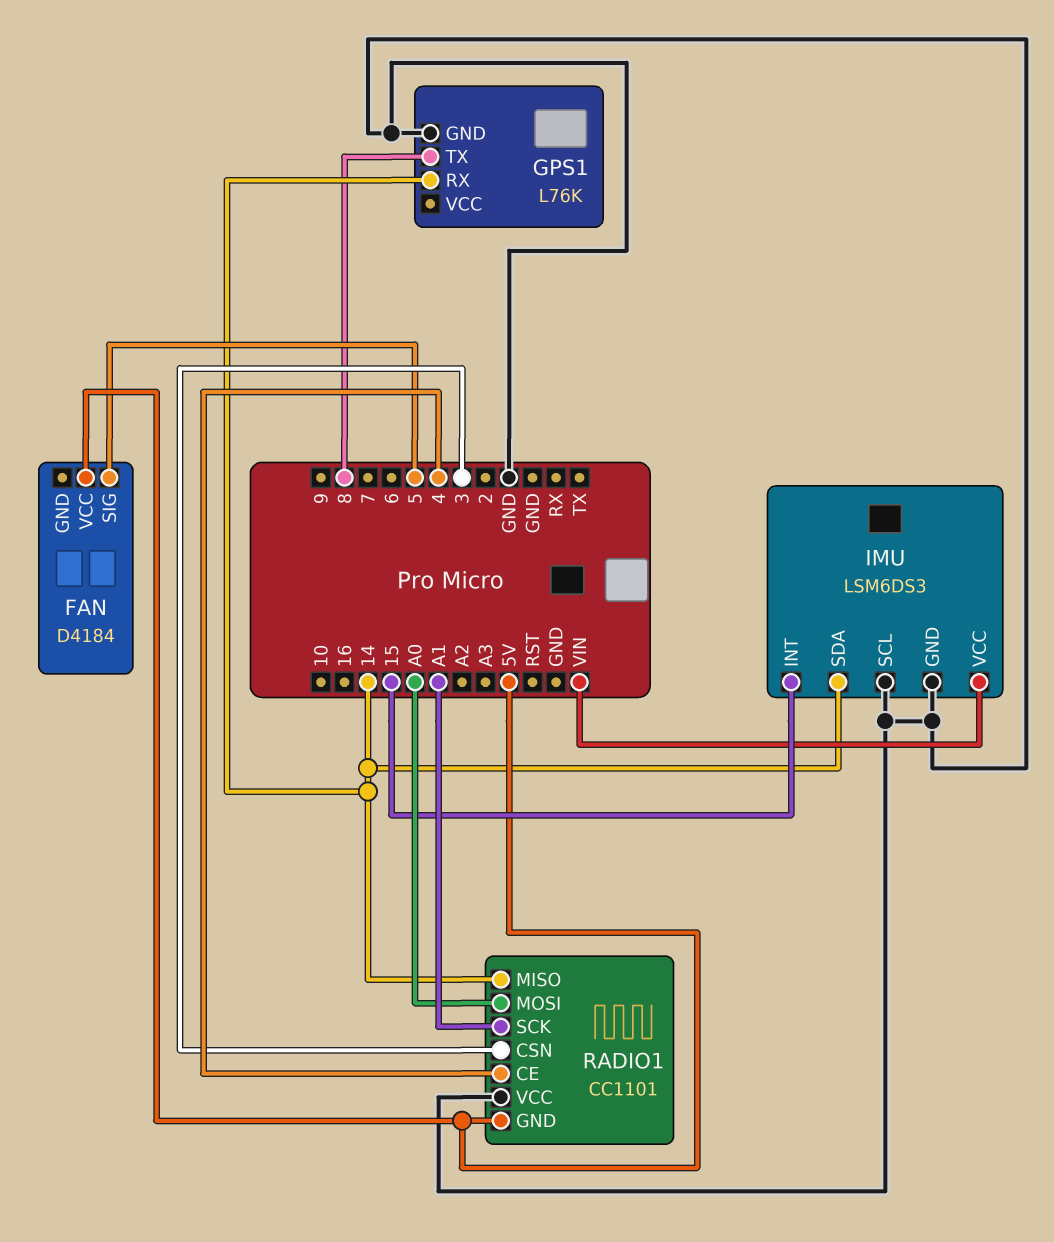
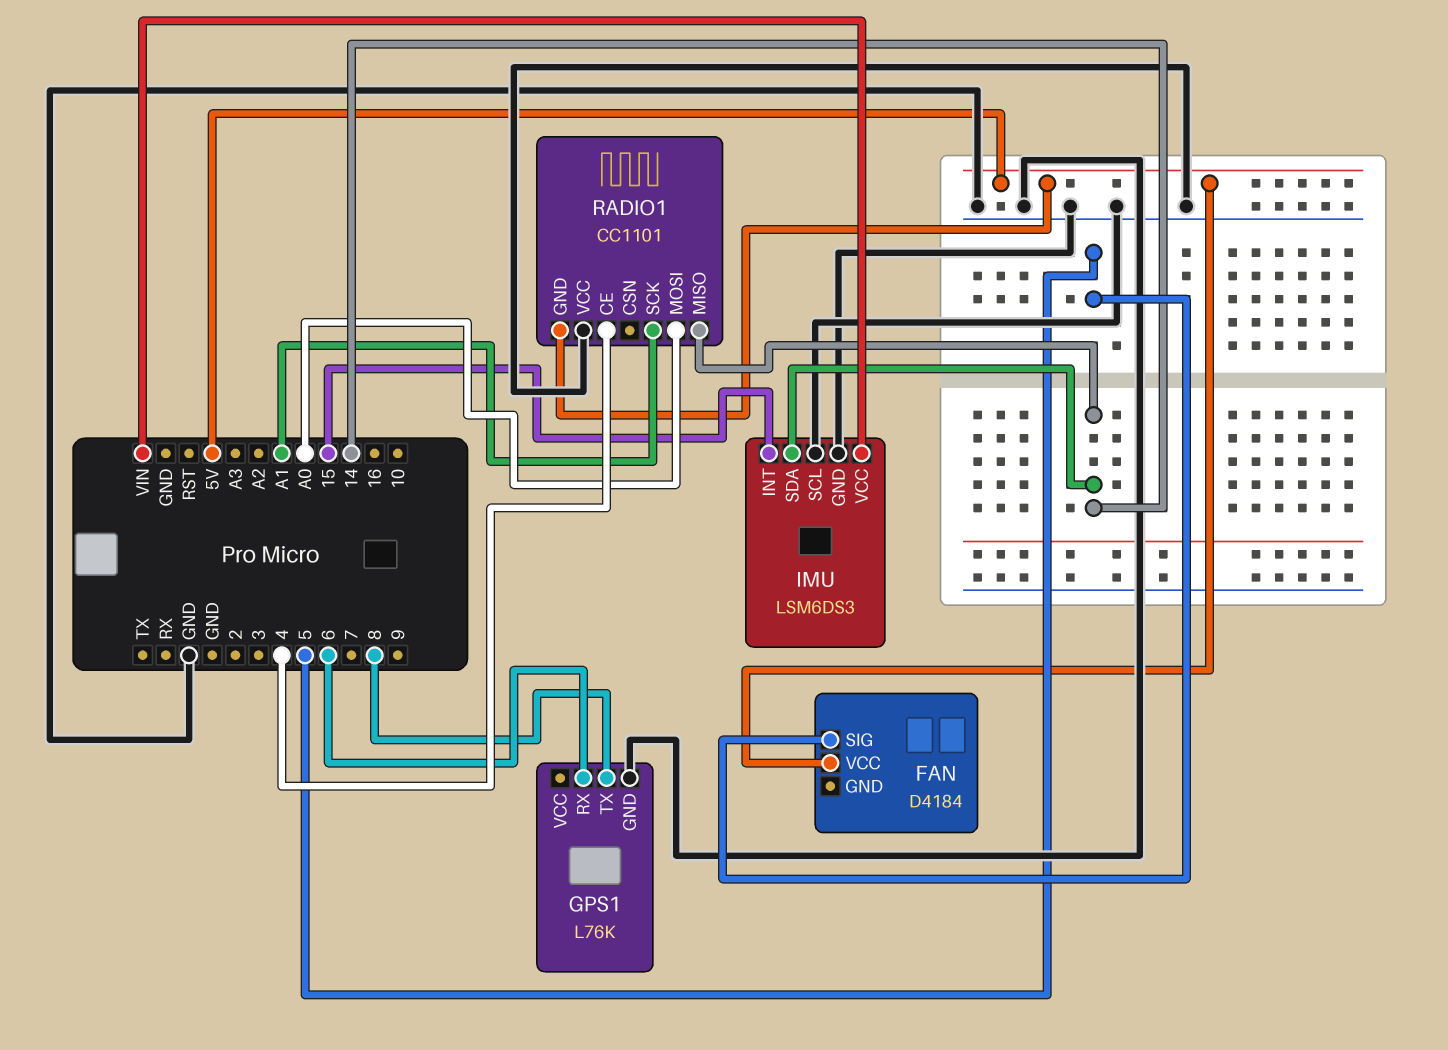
GPS1 pin RX: 14 -> 6
RADIO1 pin CSN: 3 -> none

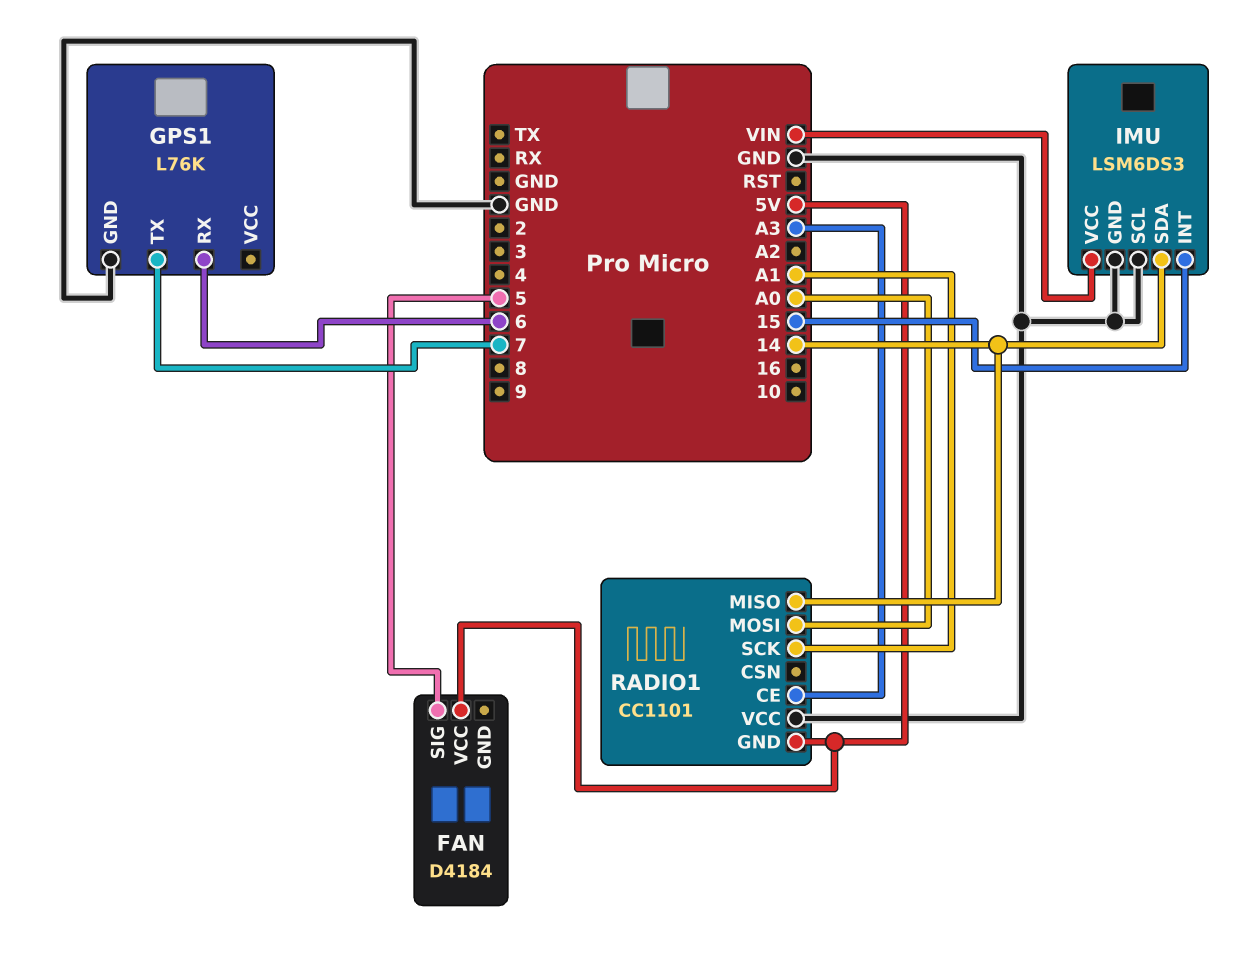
GPS1 pin TX: 8 -> 7
RADIO1 pin CE: 4 -> A3

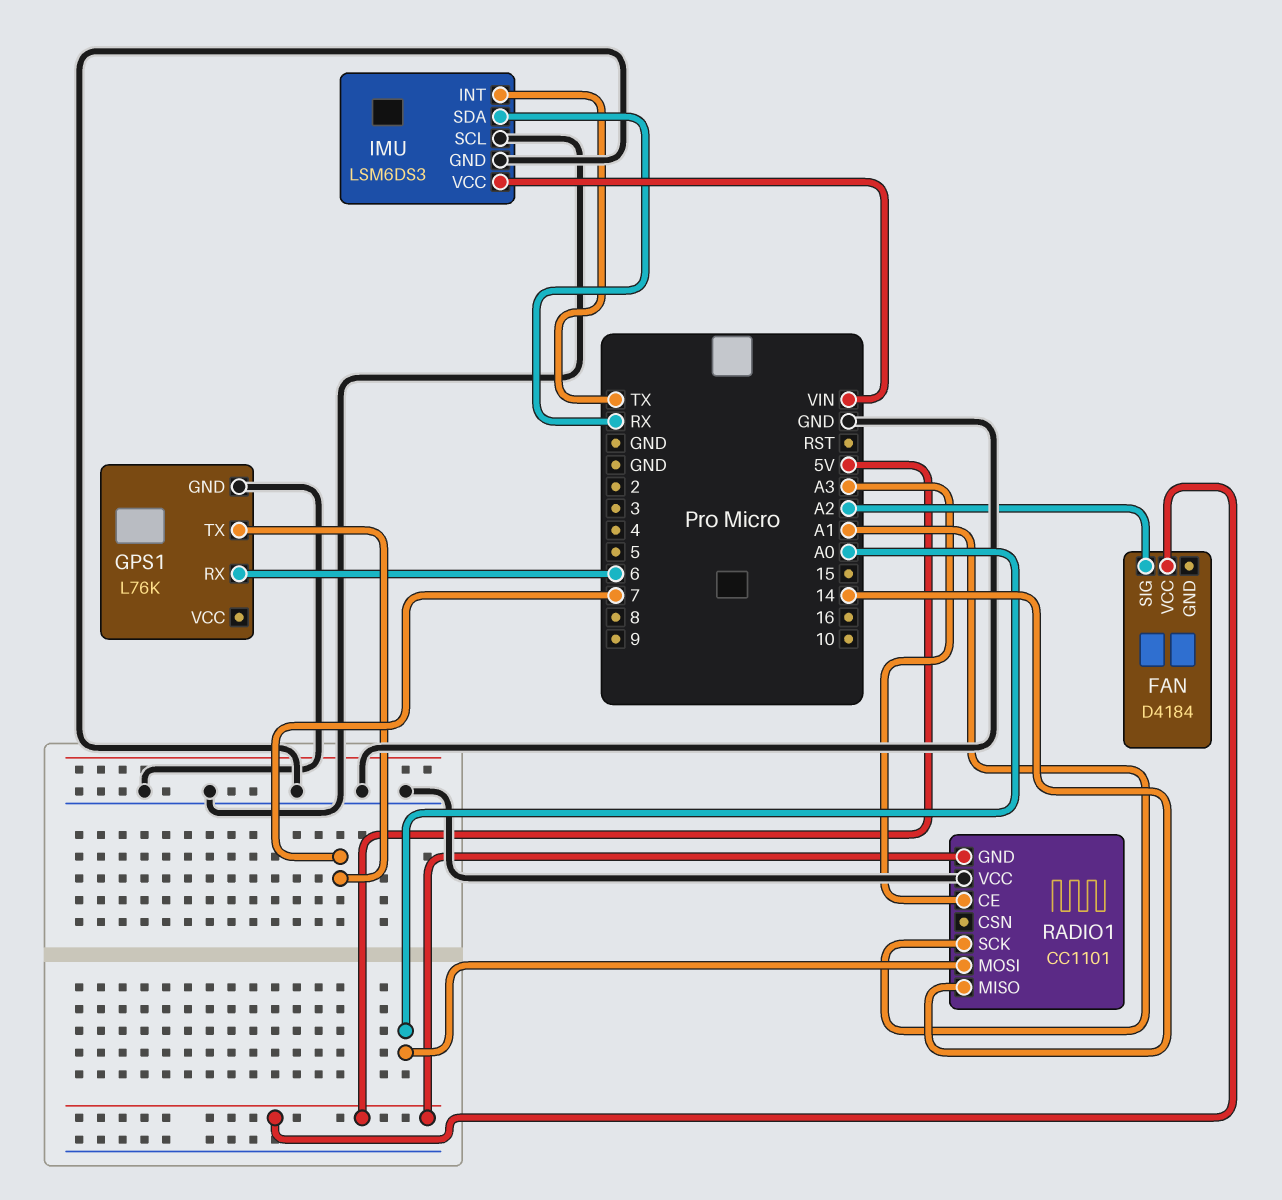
FAN pin SIG: 5 -> A2
IMU pin INT: 15 -> TX
IMU pin SDA: 14 -> RX

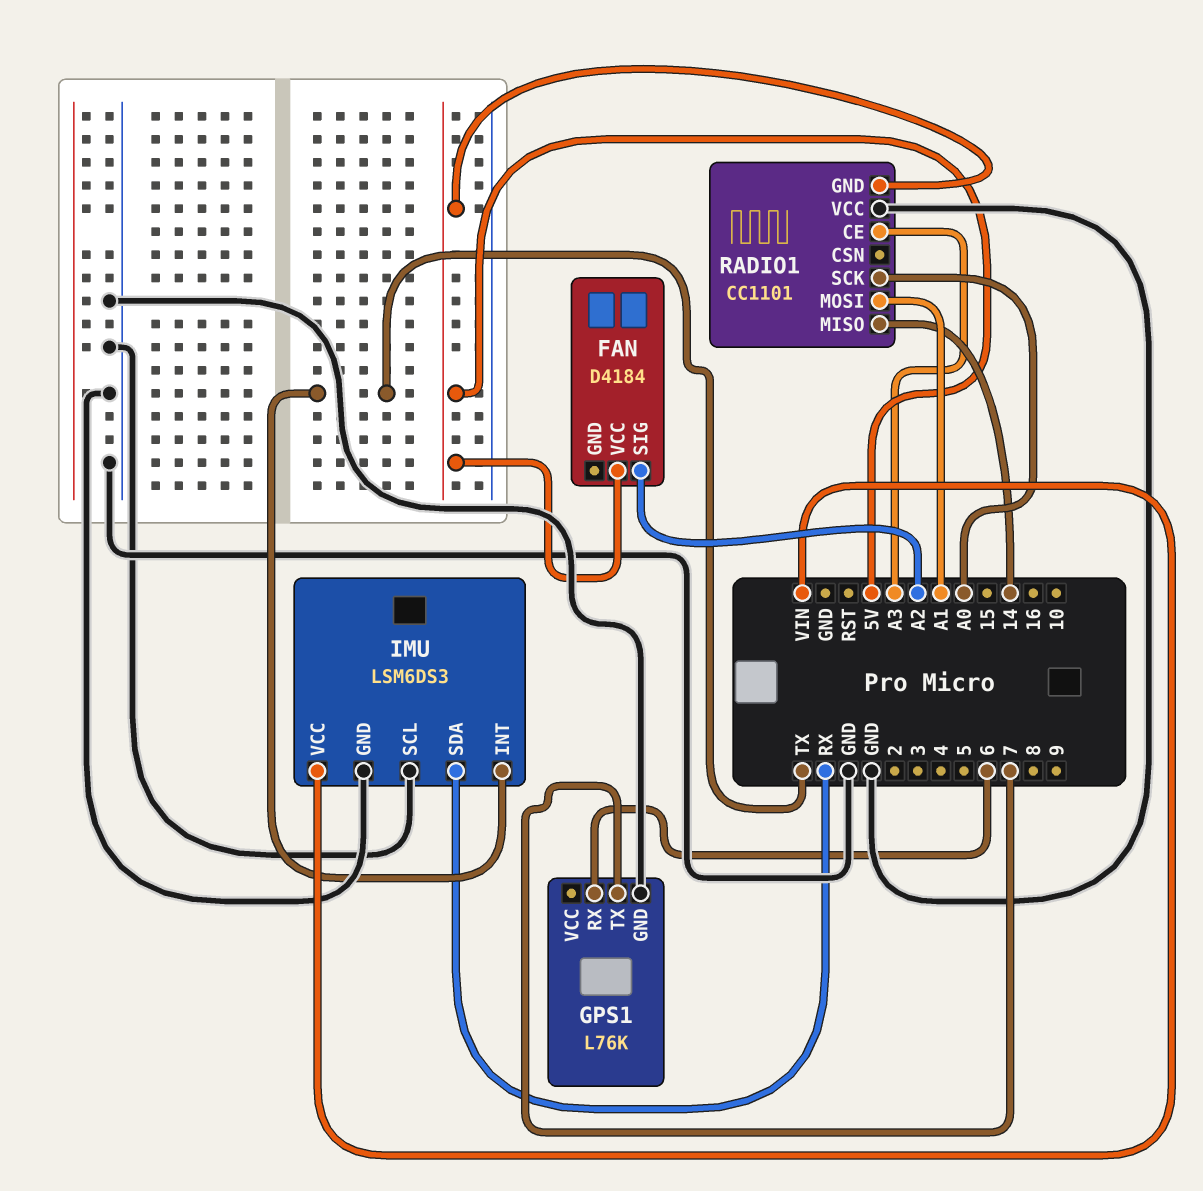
RADIO1 pin MOSI: A0 -> A1
RADIO1 pin SCK: A1 -> A0

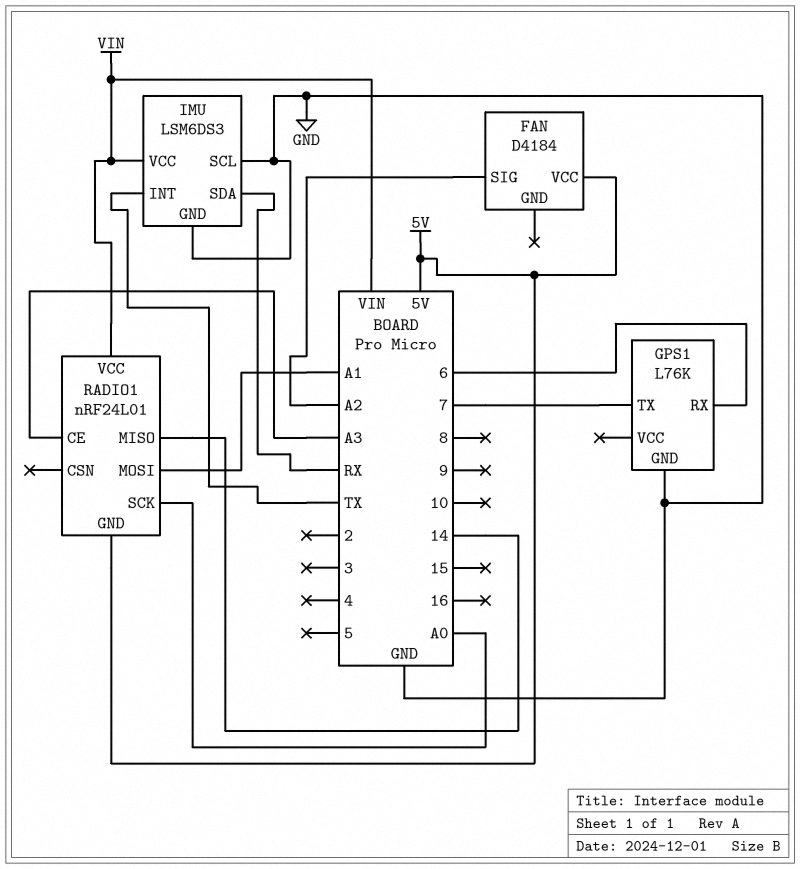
RADIO1: CC1101 -> nRF24L01
RADIO1 pin VCC: GND -> VIN

